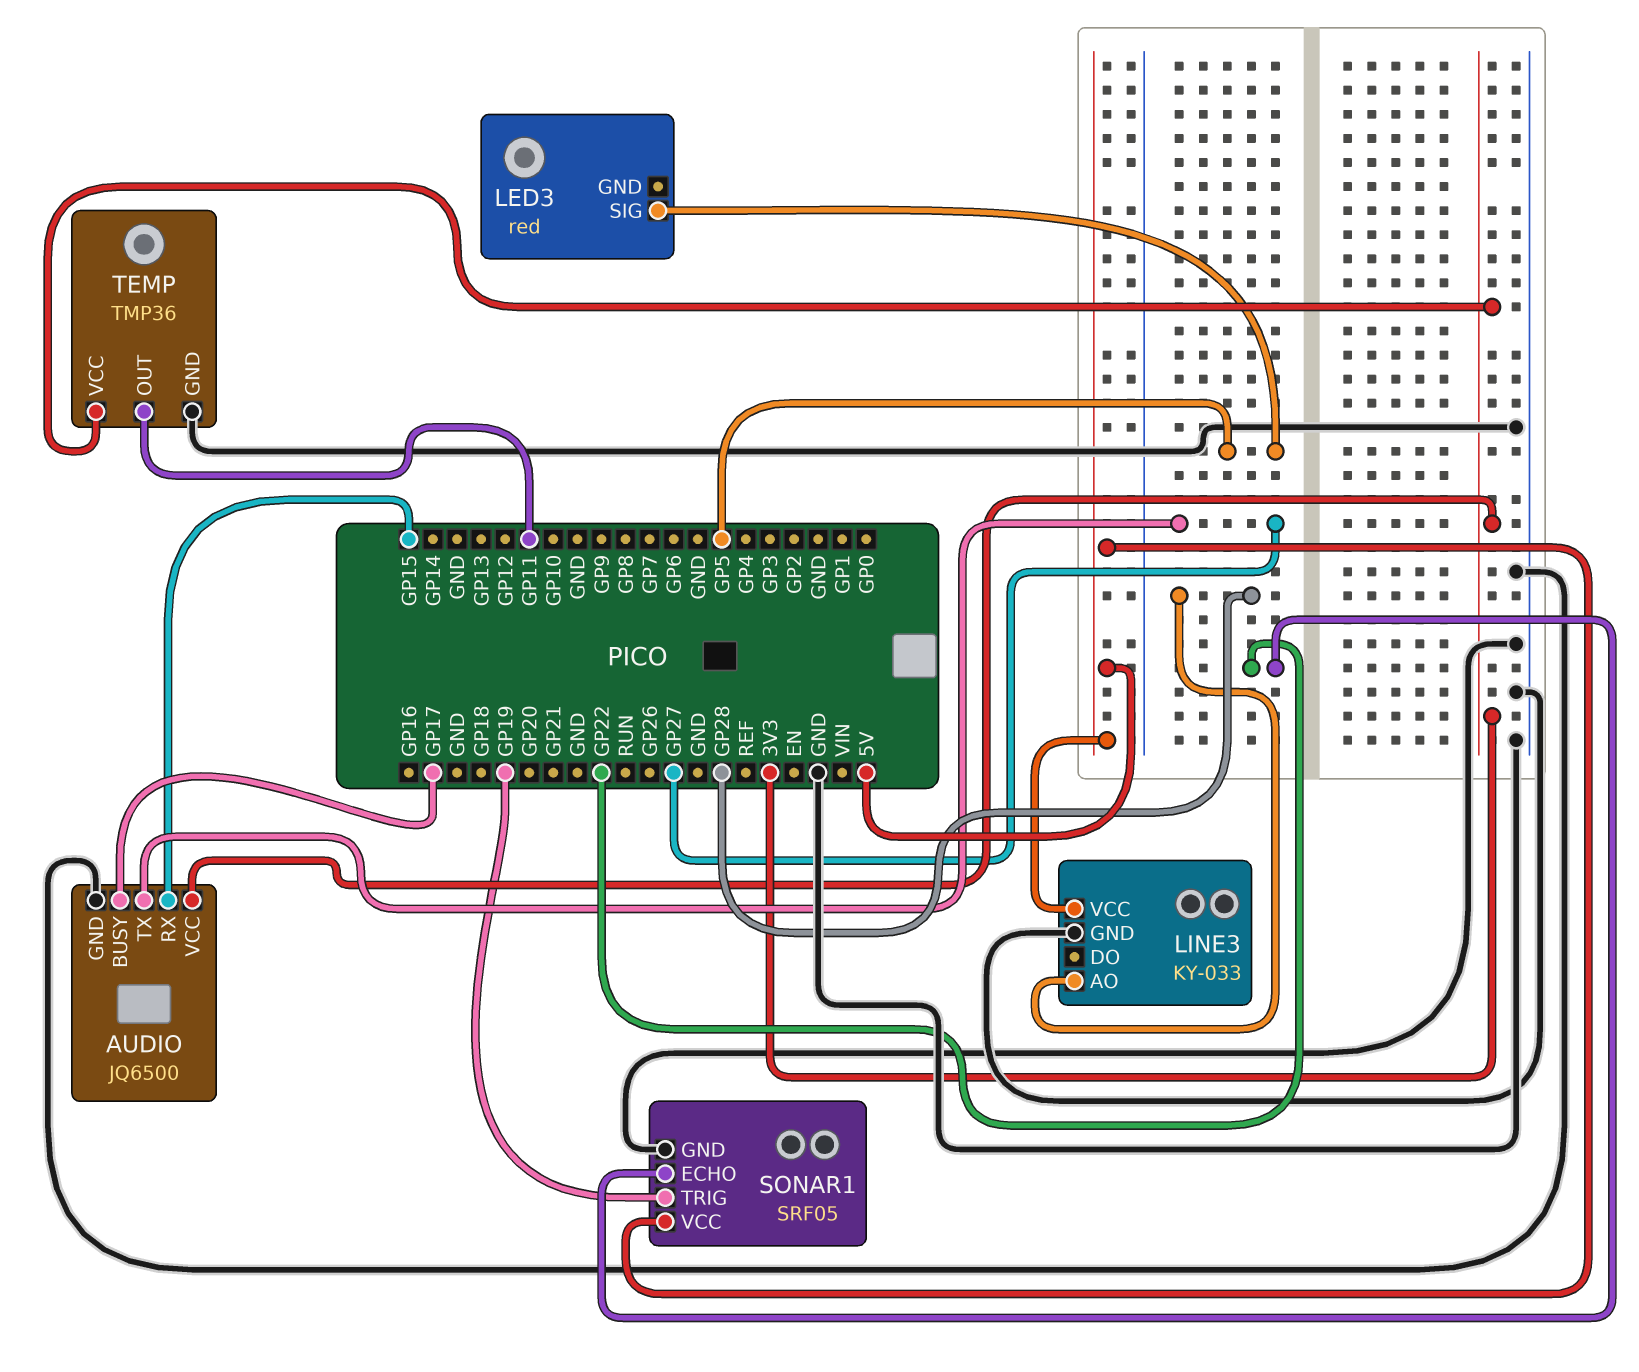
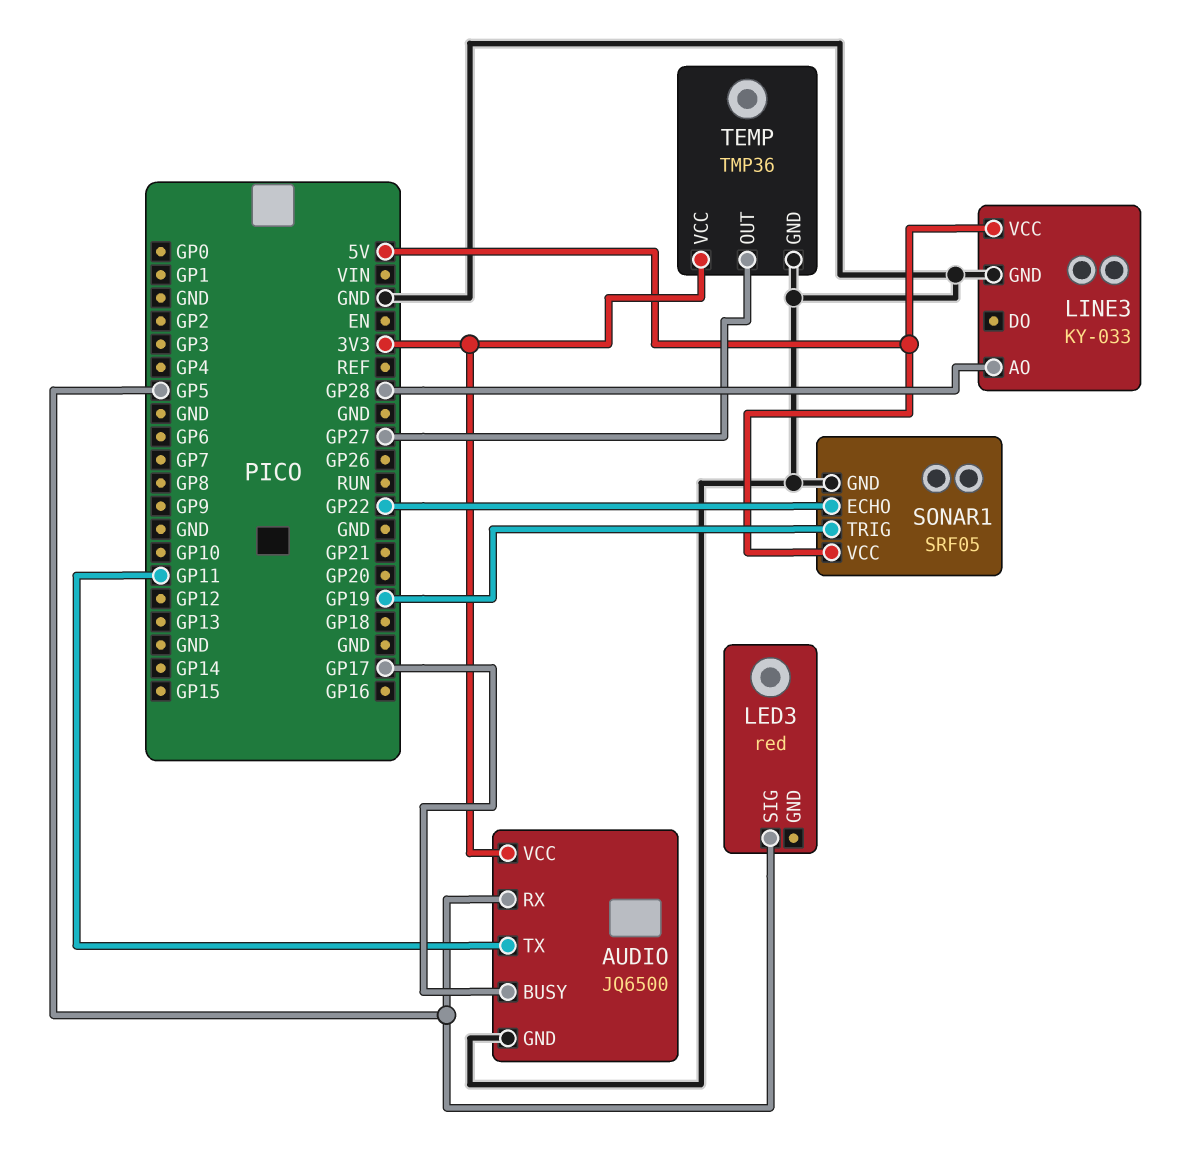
AUDIO pin RX: GP15 -> GP5
AUDIO pin TX: GP27 -> GP11
TEMP pin OUT: GP11 -> GP27

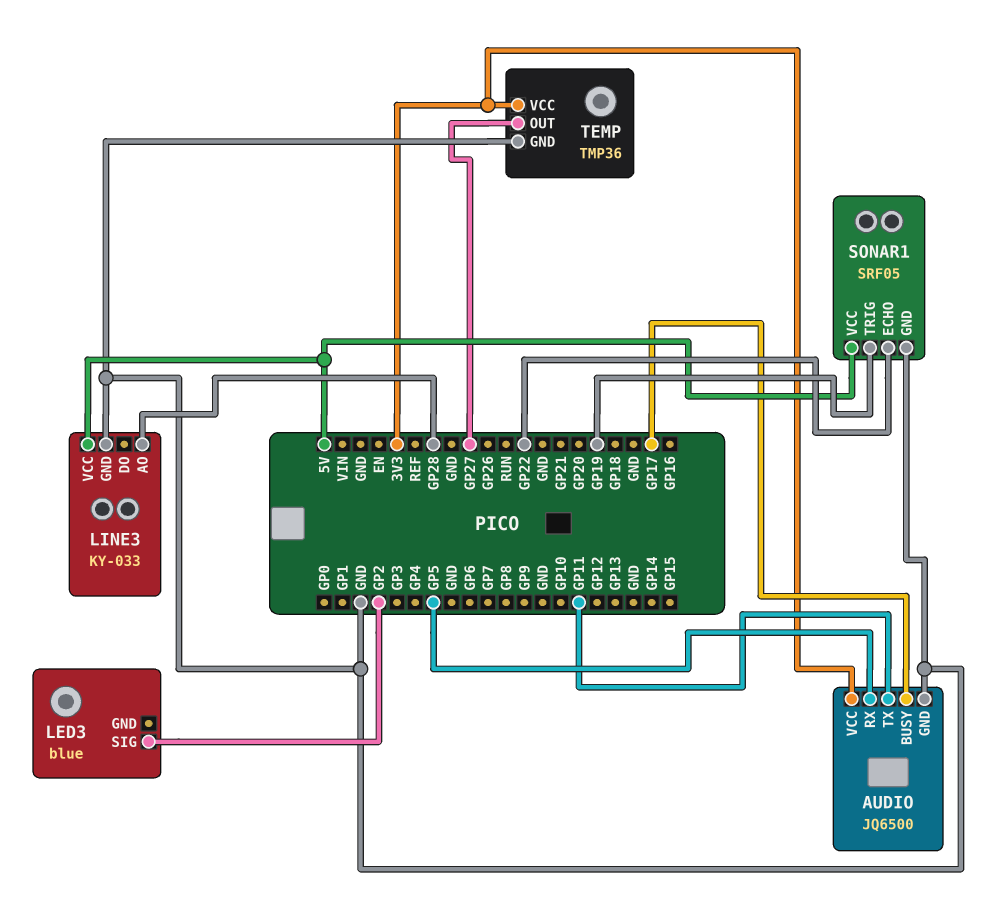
LED3: red -> blue
LED3 pin SIG: GP5 -> GP2

